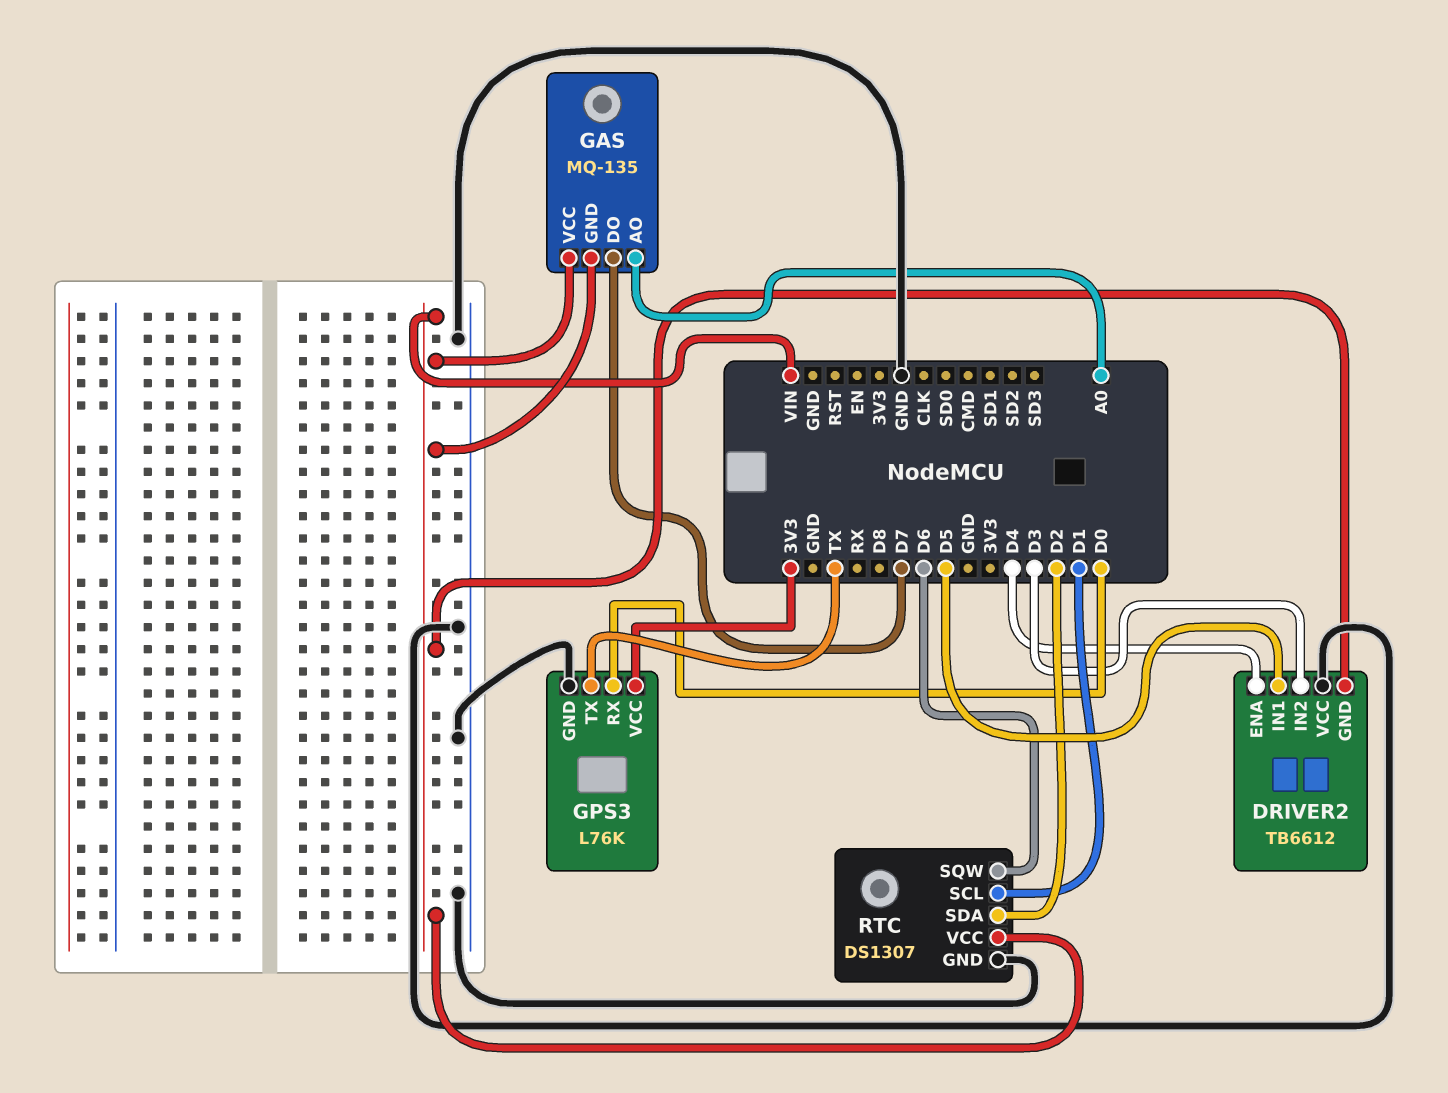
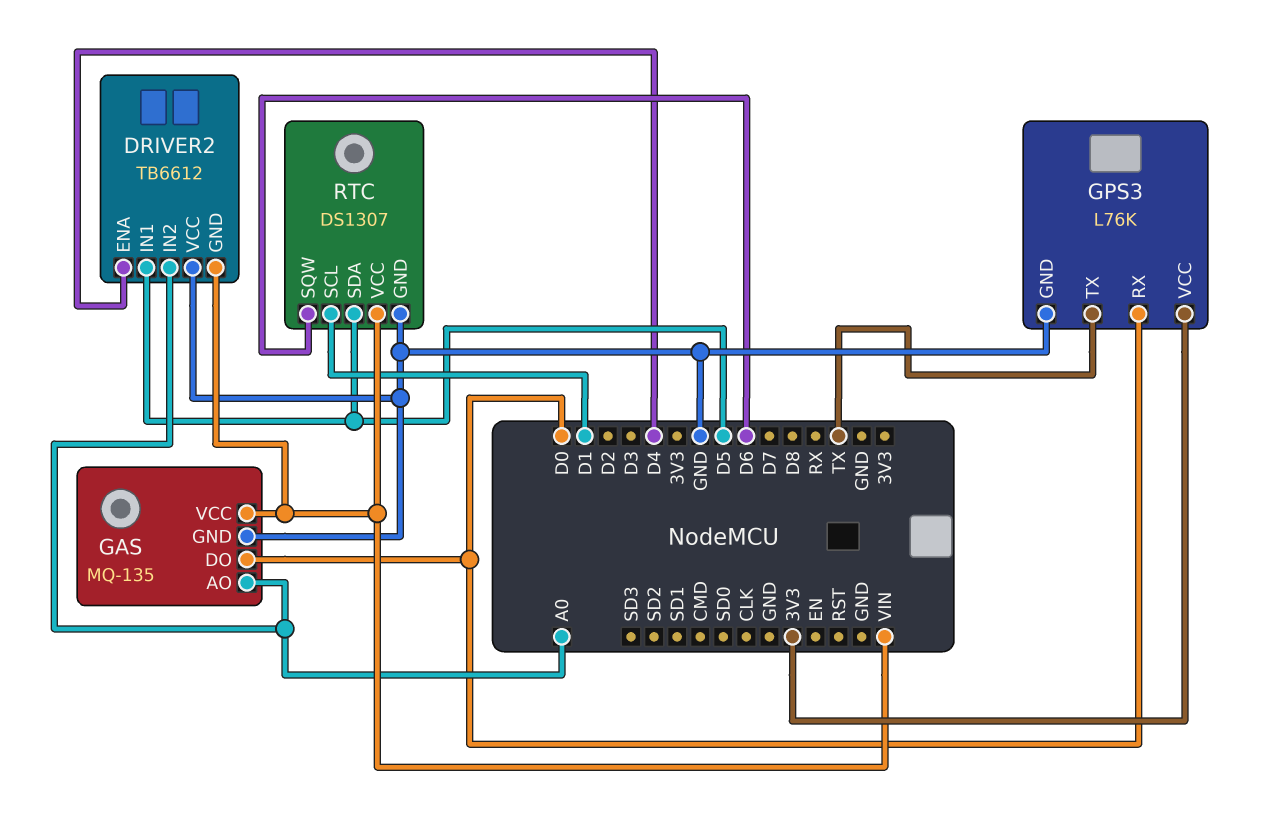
DRIVER2 pin IN2: D3 -> A0
GAS pin DO: D7 -> D0
GAS pin GND: VIN -> GND
RTC pin SDA: D2 -> D5

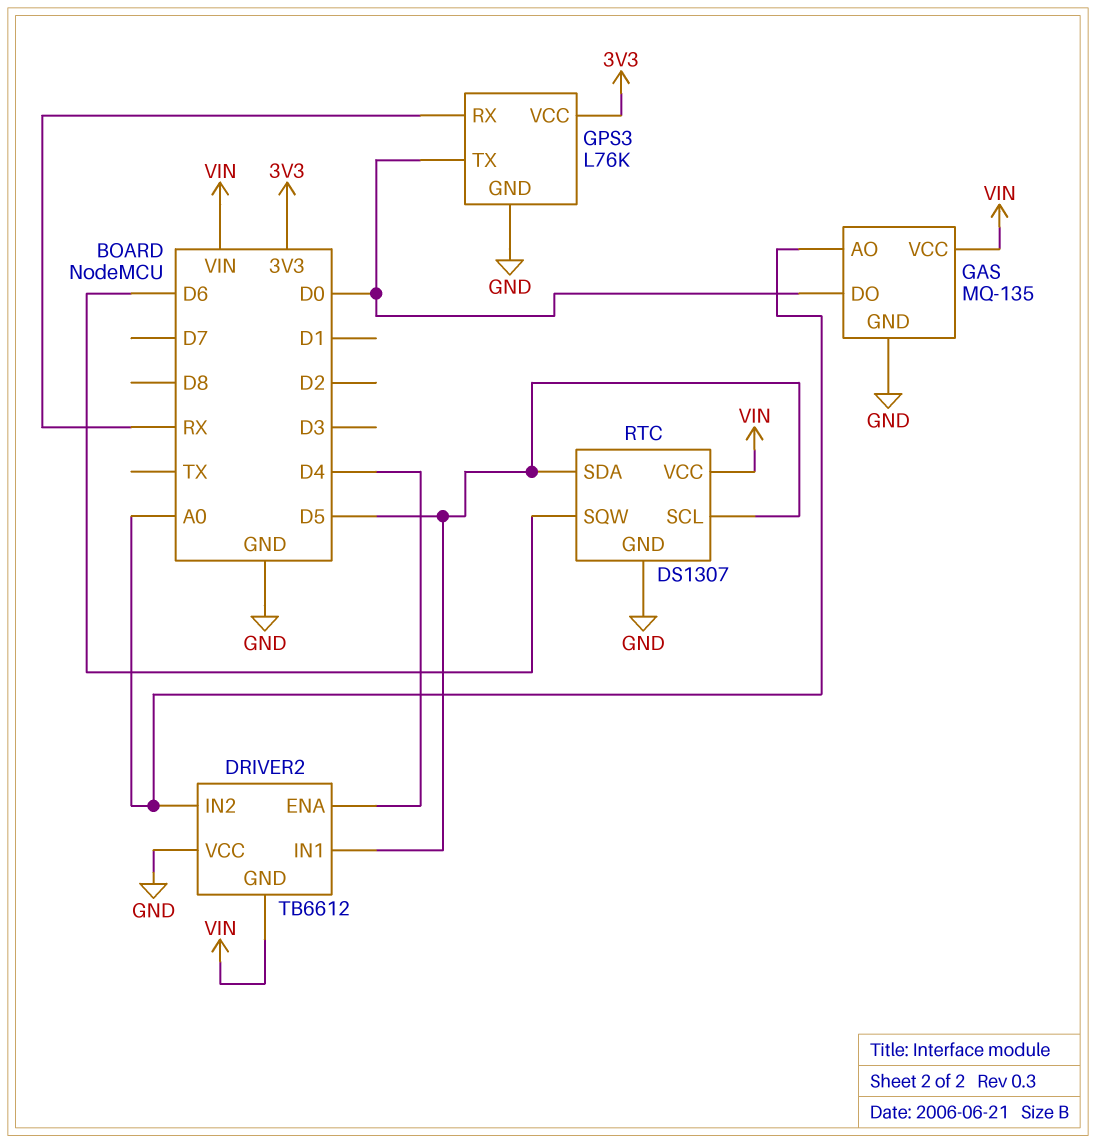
GPS3 pin RX: D0 -> RX
GPS3 pin TX: TX -> D0
RTC pin SCL: D1 -> D5

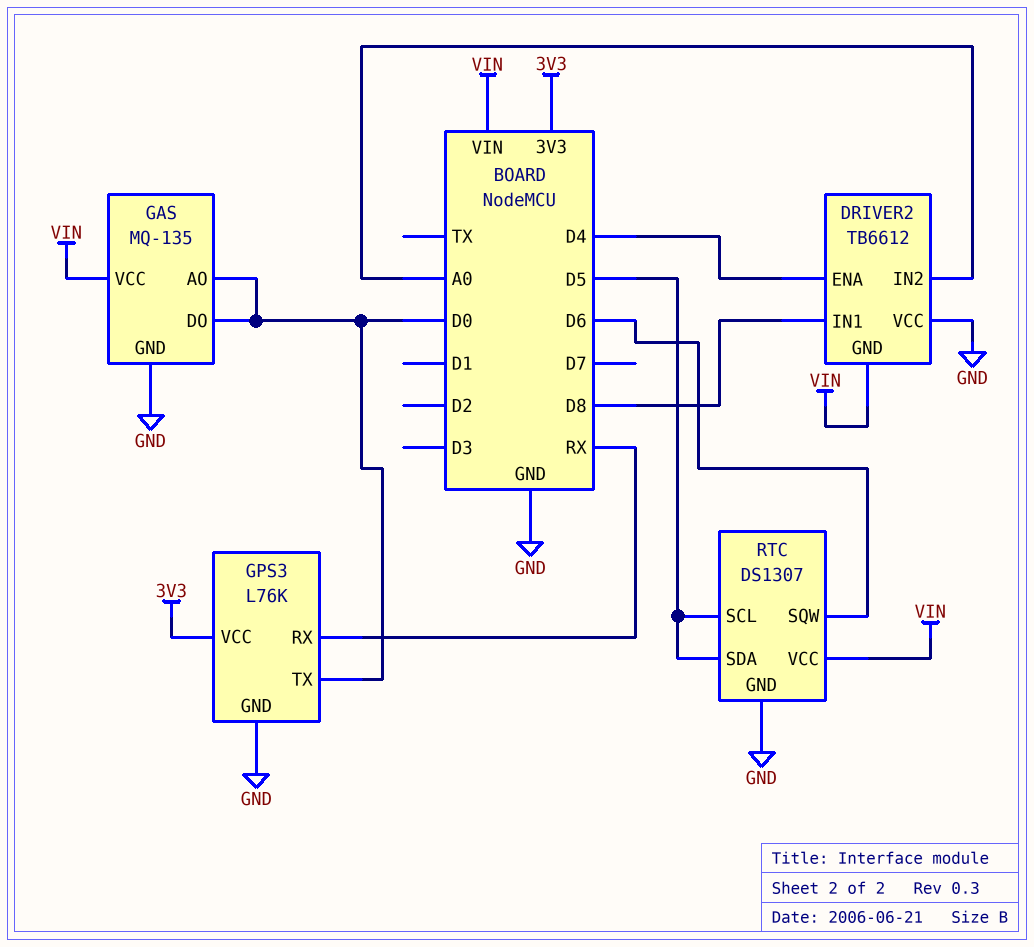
DRIVER2 pin IN1: D5 -> D8
GAS pin AO: A0 -> D0

